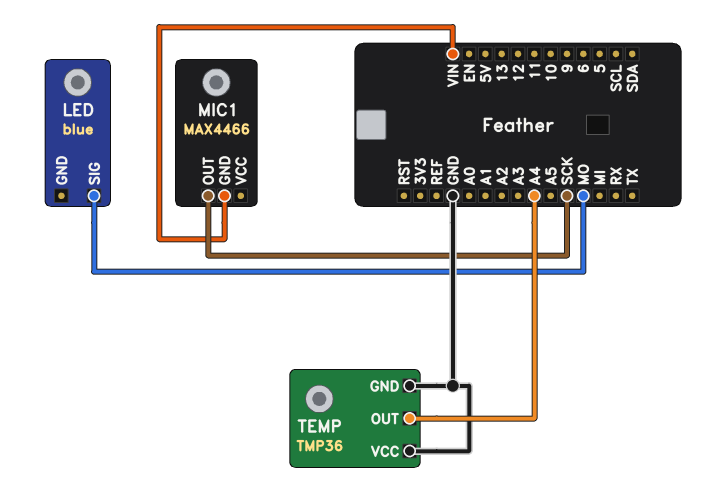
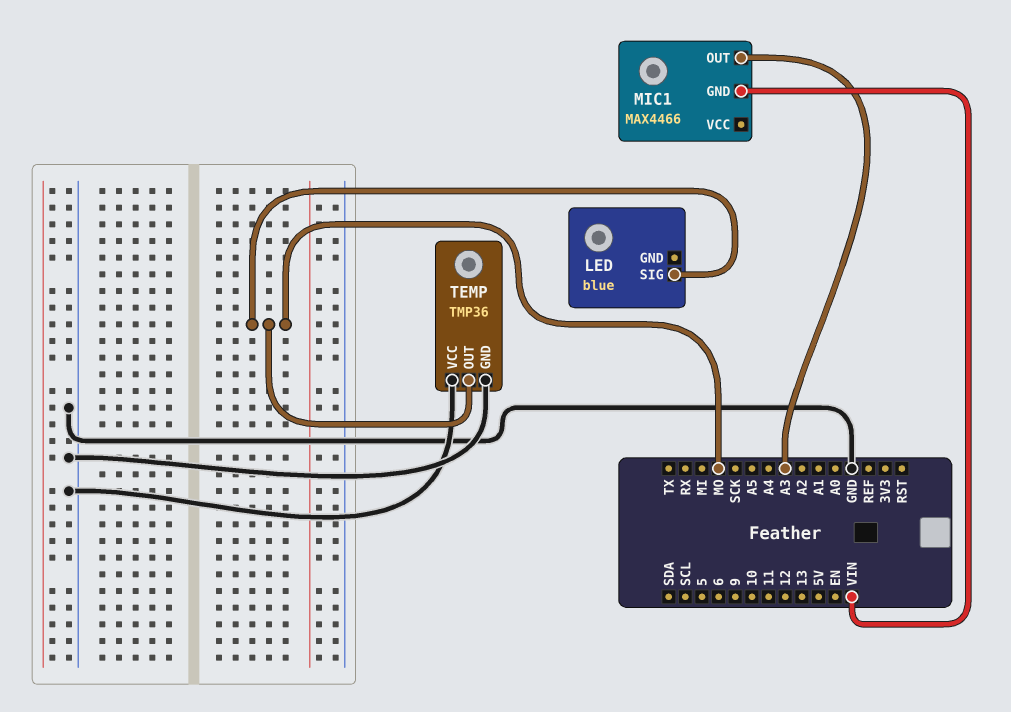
MIC1 pin OUT: SCK -> A3
TEMP pin OUT: A4 -> MO

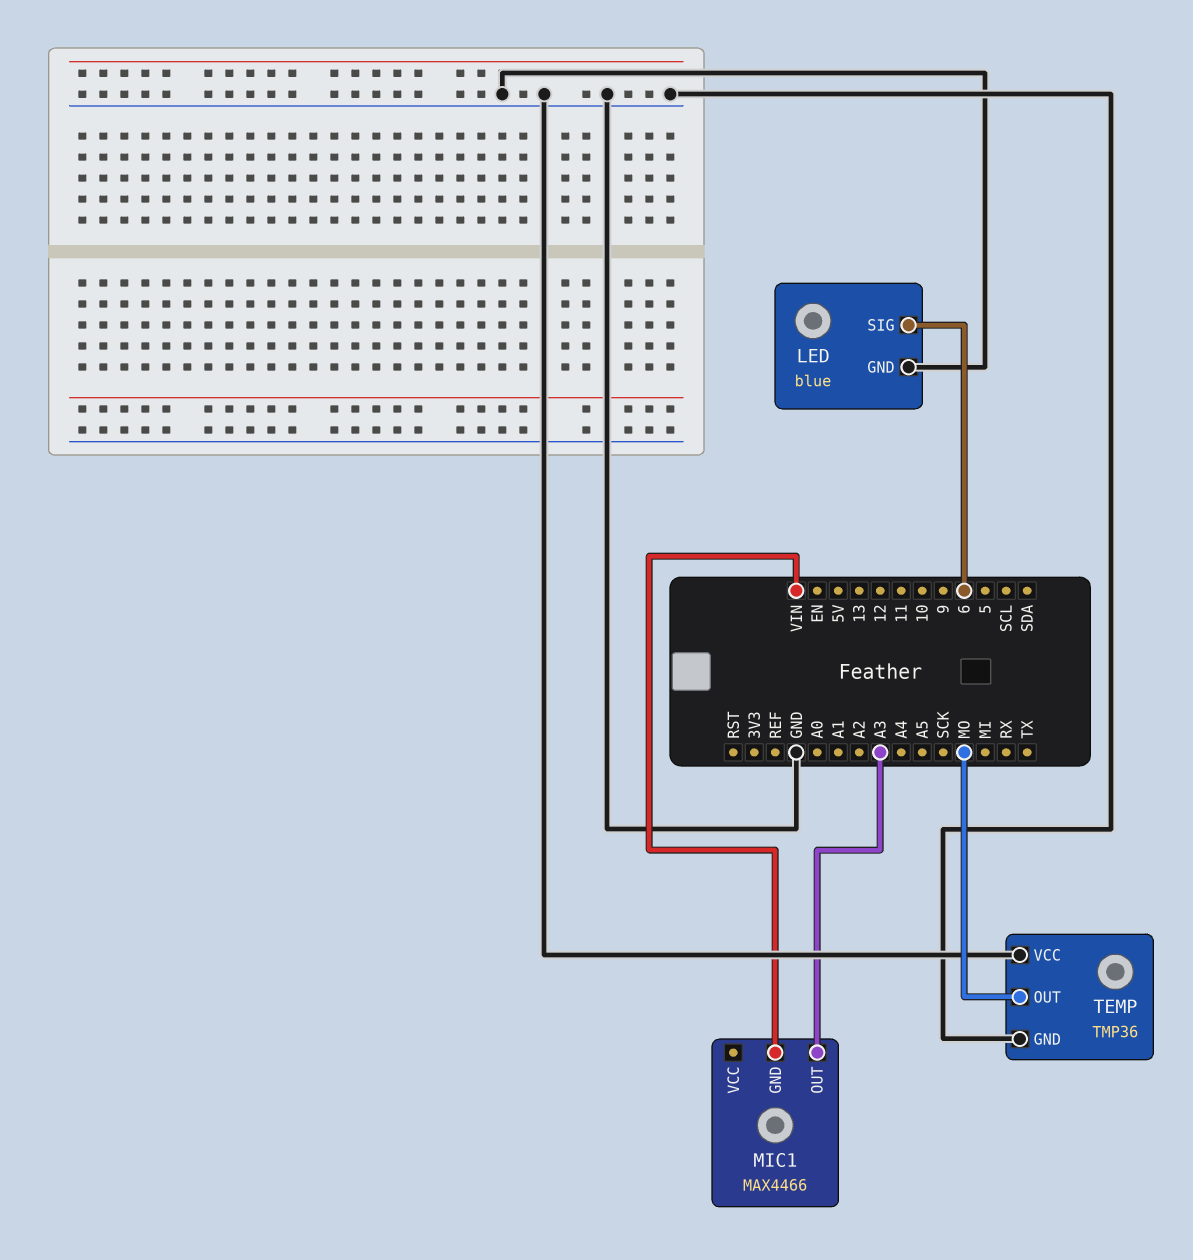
LED pin GND: none -> GND
LED pin SIG: MO -> 6

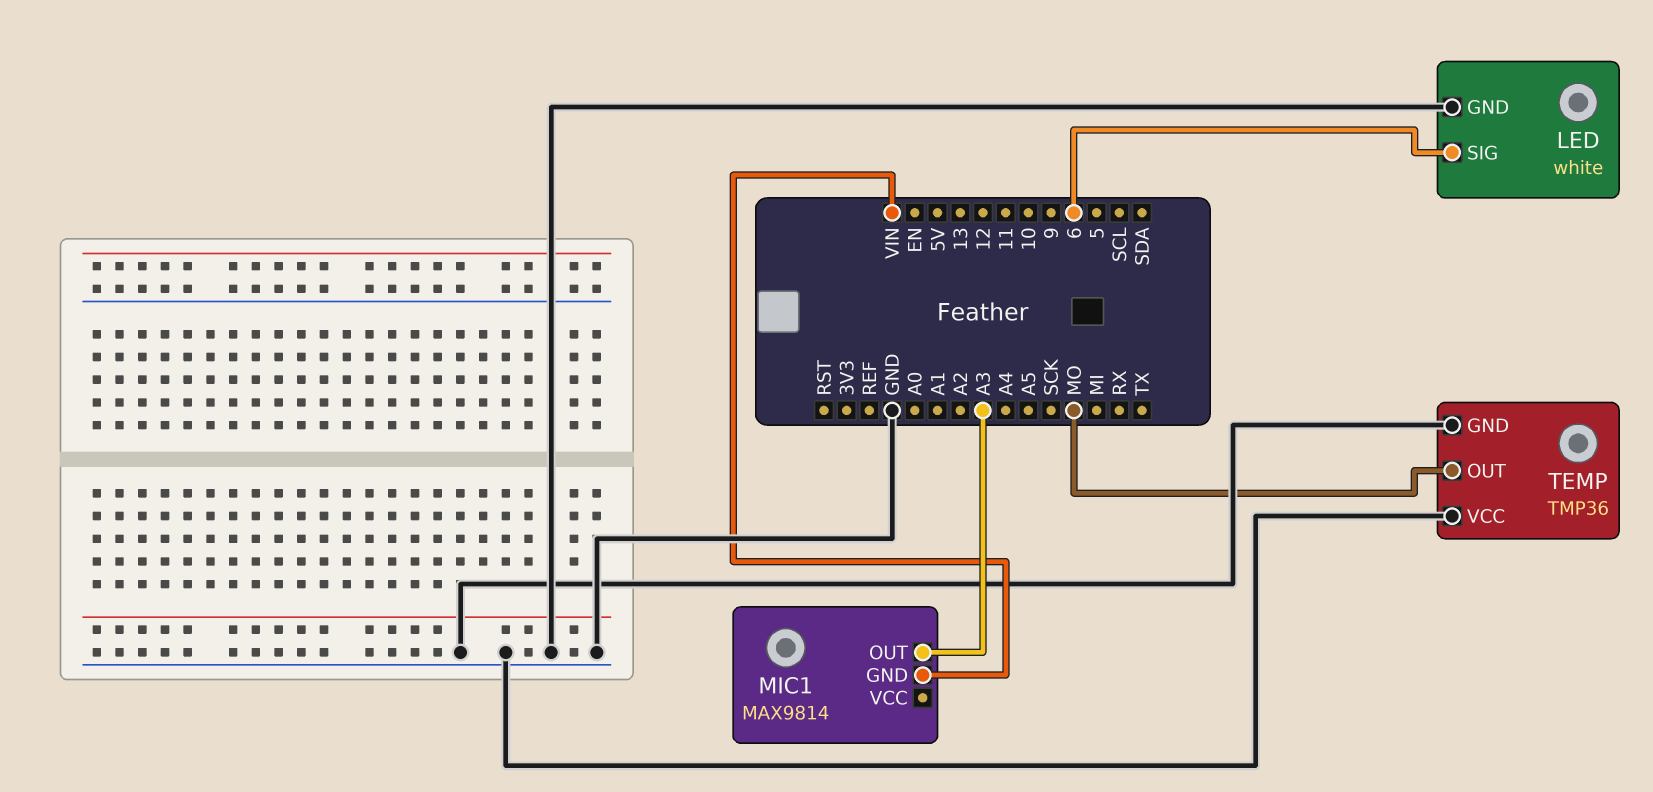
LED: blue -> white
MIC1: MAX4466 -> MAX9814

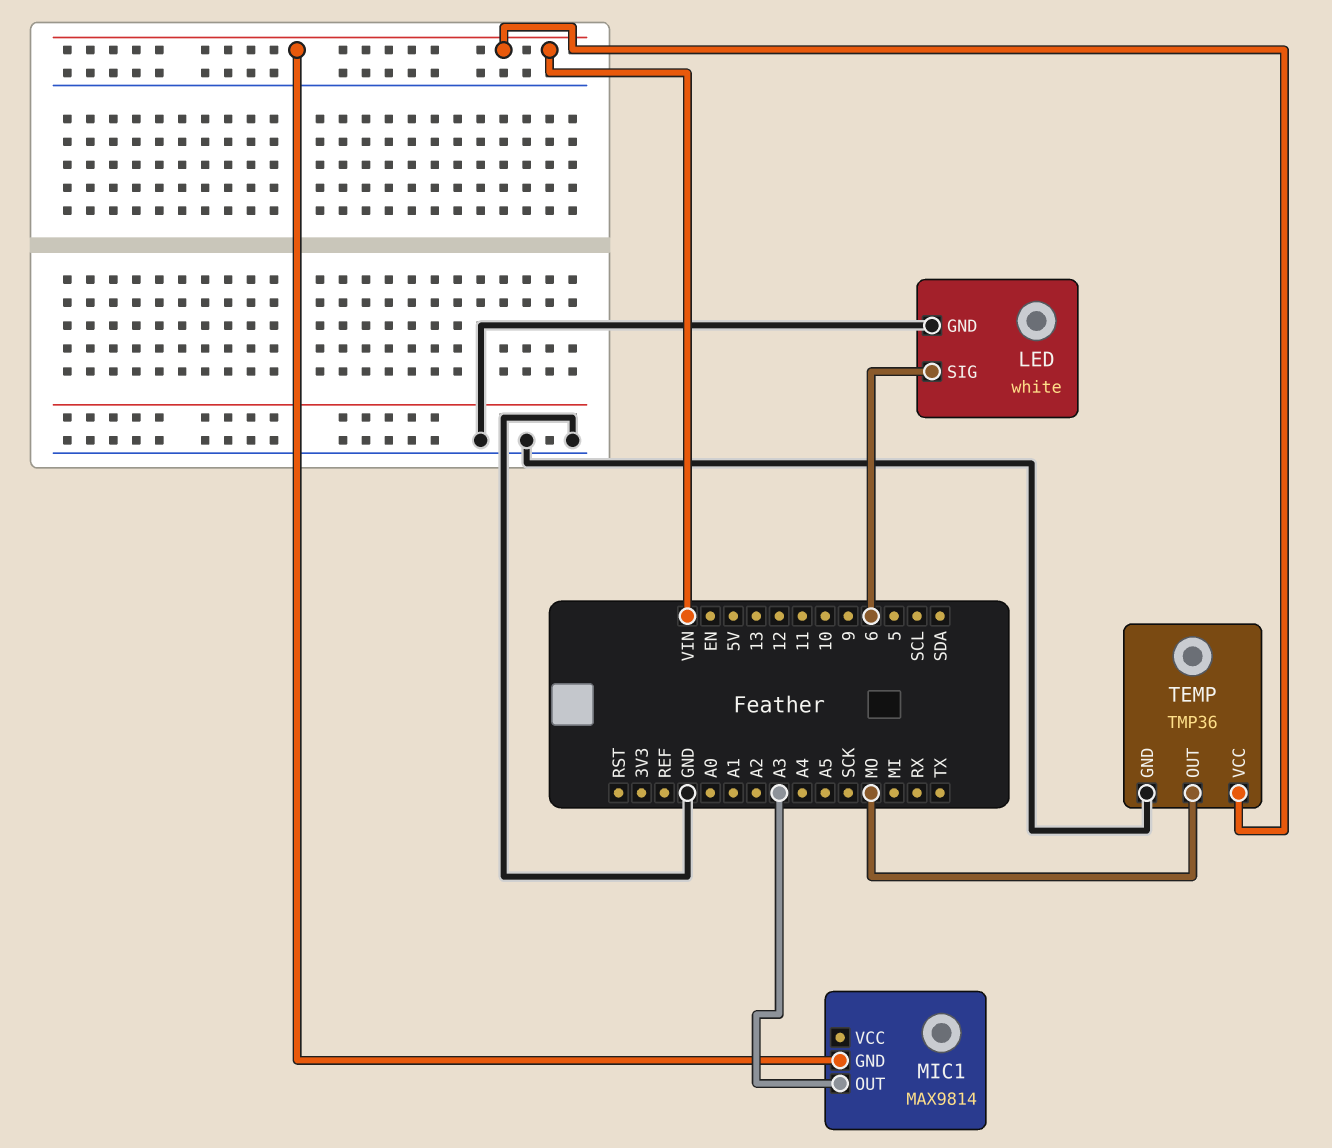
TEMP pin VCC: GND -> VIN

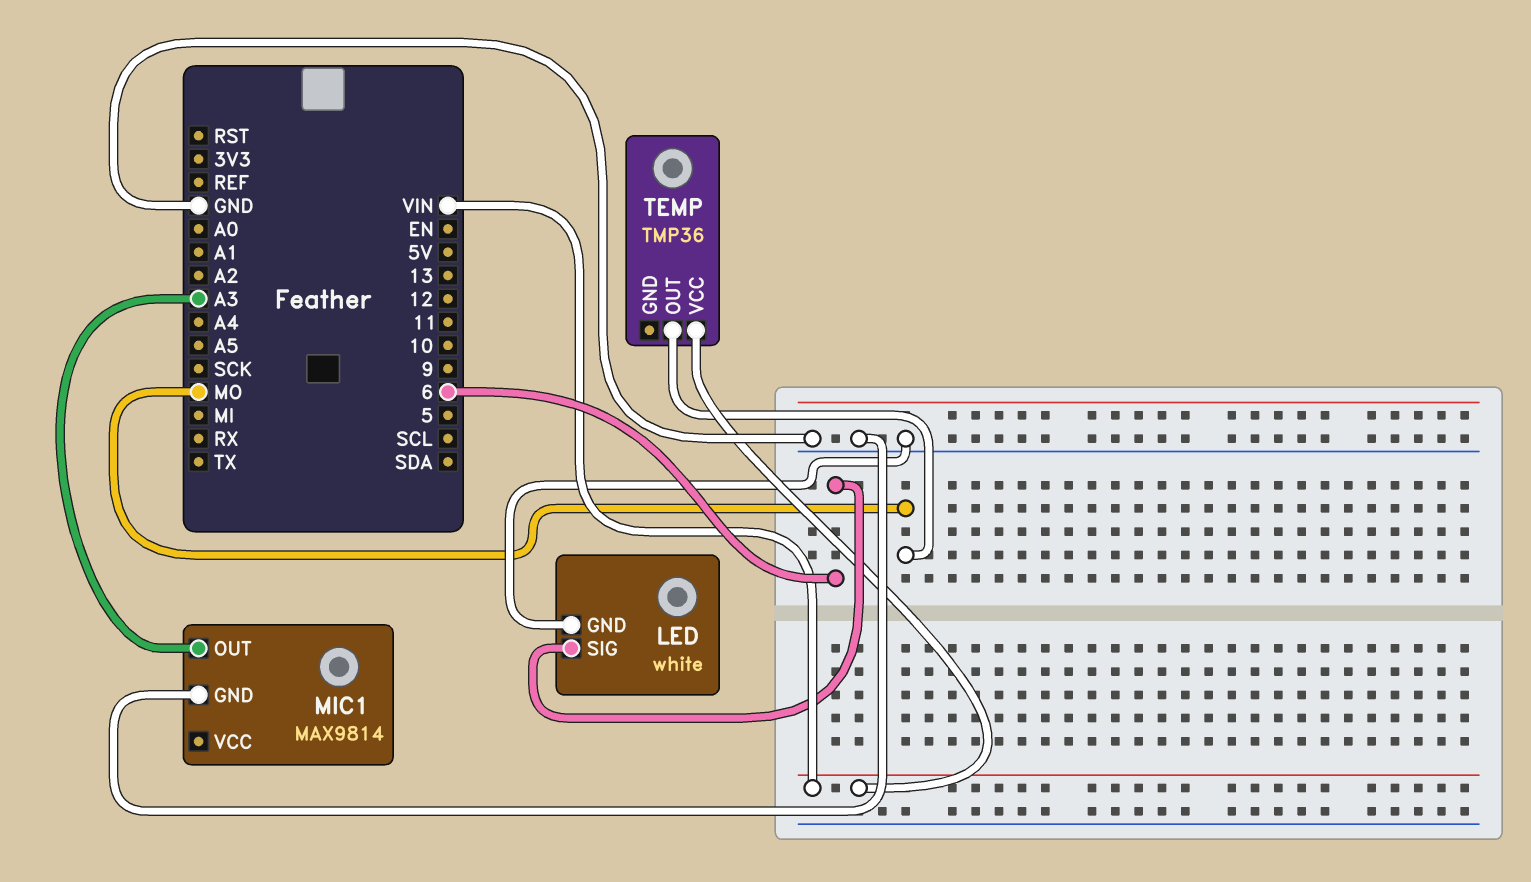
MIC1 pin GND: VIN -> GND
TEMP pin GND: GND -> none

